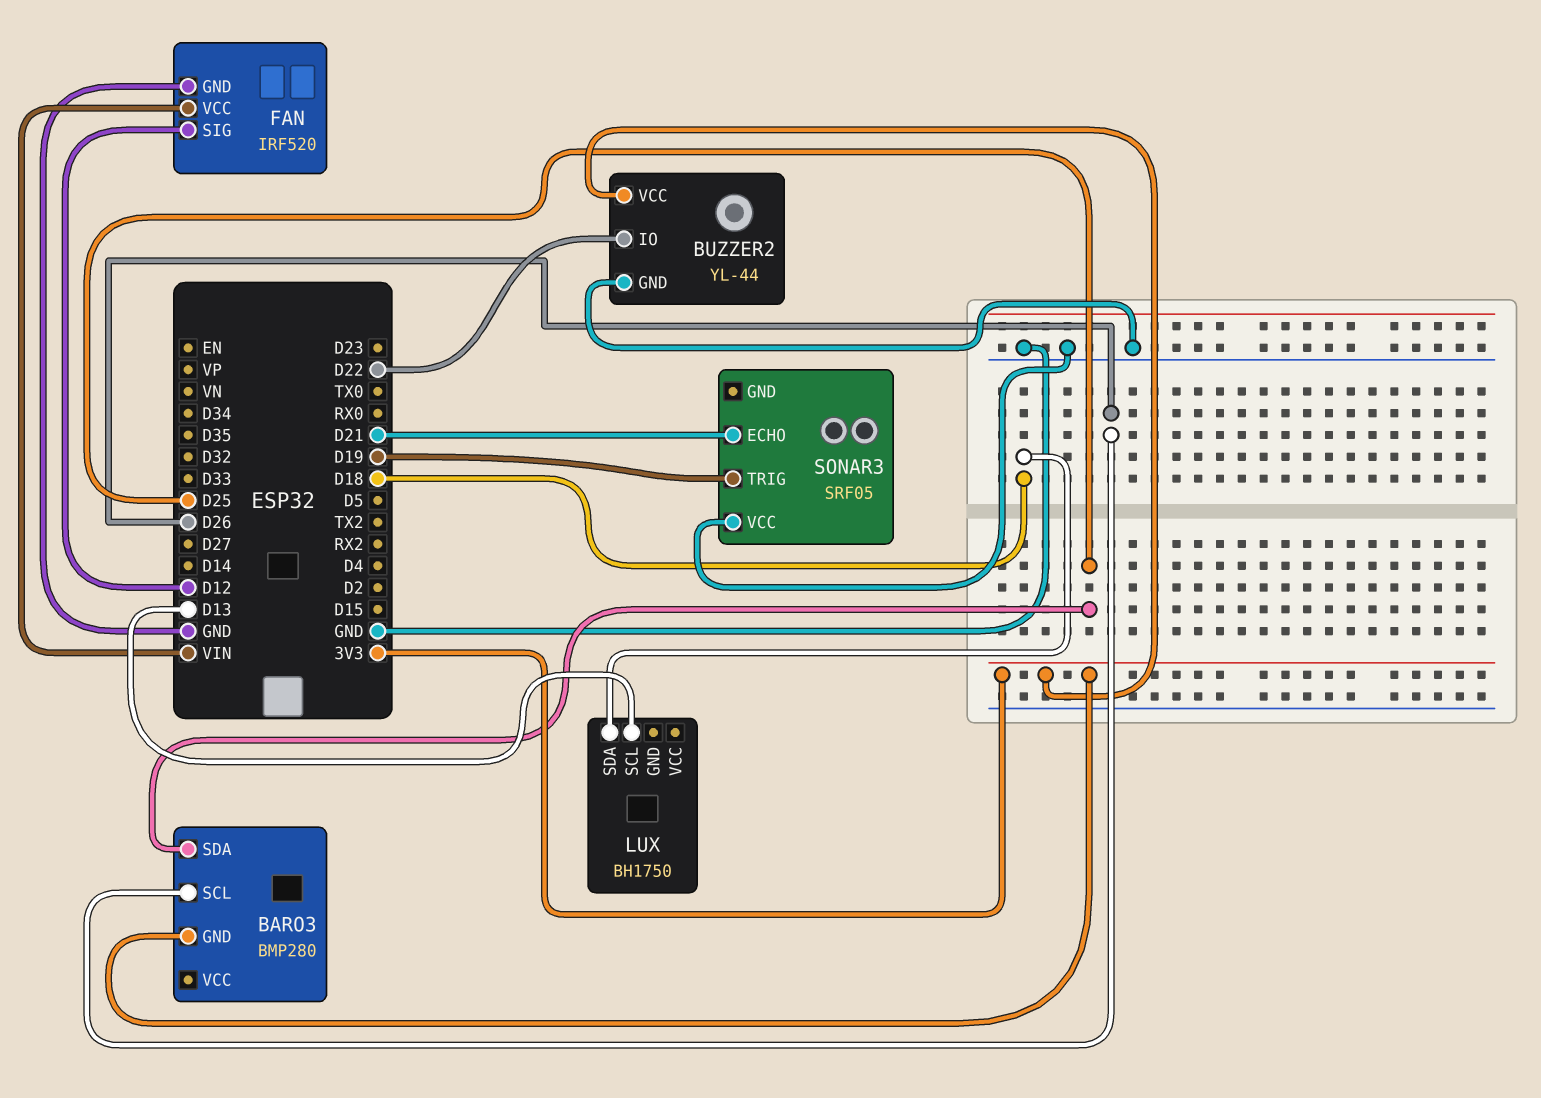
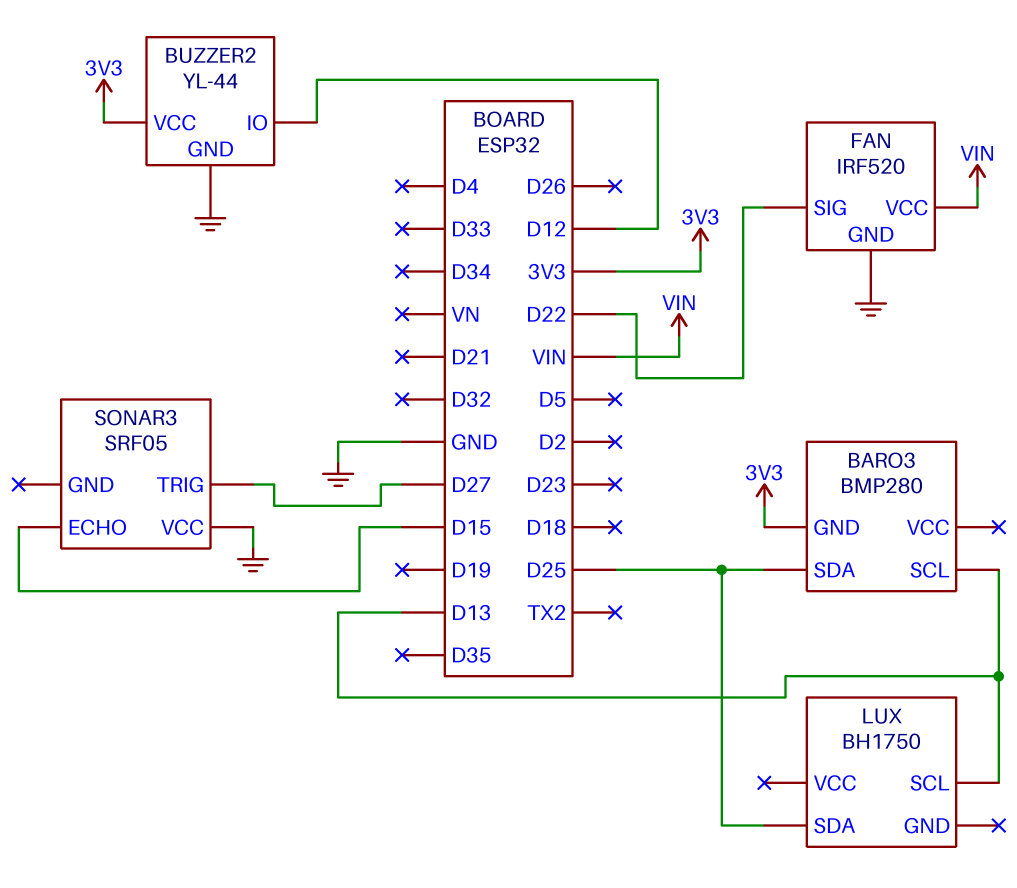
BARO3 pin SCL: D26 -> D13
BUZZER2 pin IO: D22 -> D12
FAN pin SIG: D12 -> D22
LUX pin SDA: D18 -> D25
SONAR3 pin ECHO: D21 -> D15
SONAR3 pin TRIG: D19 -> D27

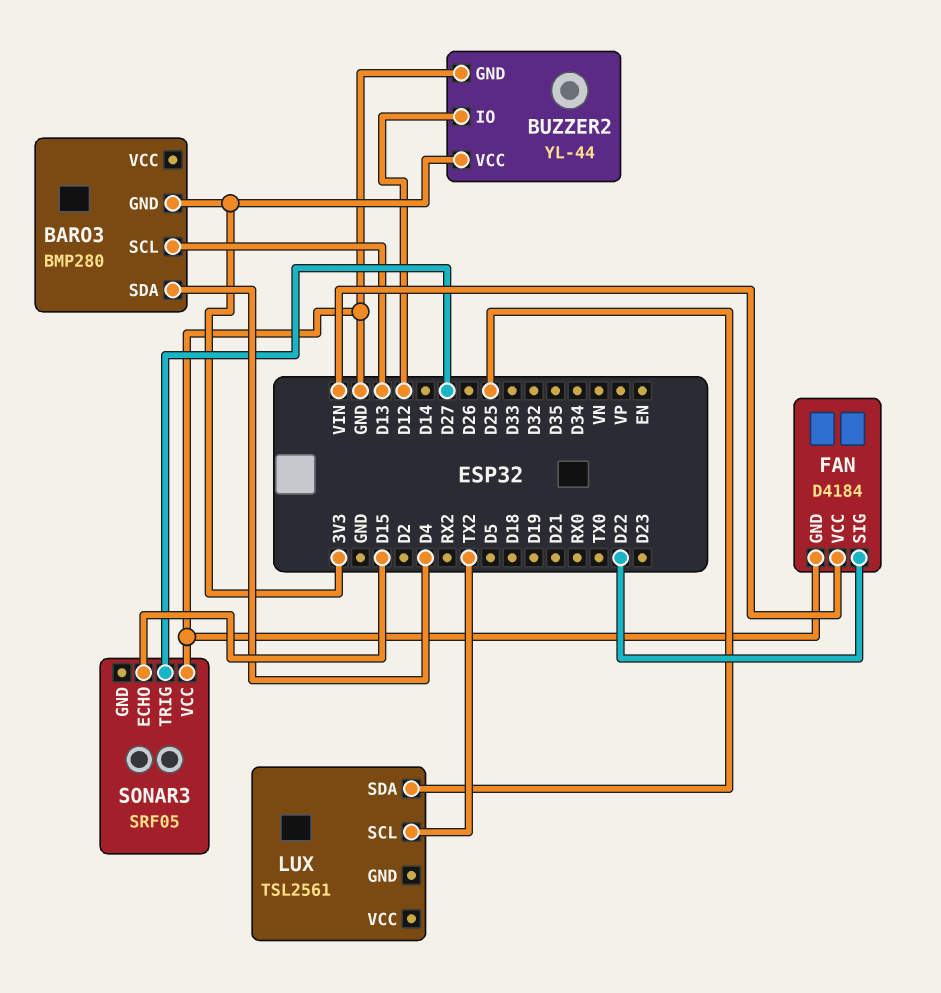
BARO3 pin SDA: D25 -> D4
FAN: IRF520 -> D4184
LUX: BH1750 -> TSL2561
LUX pin SCL: D13 -> TX2

